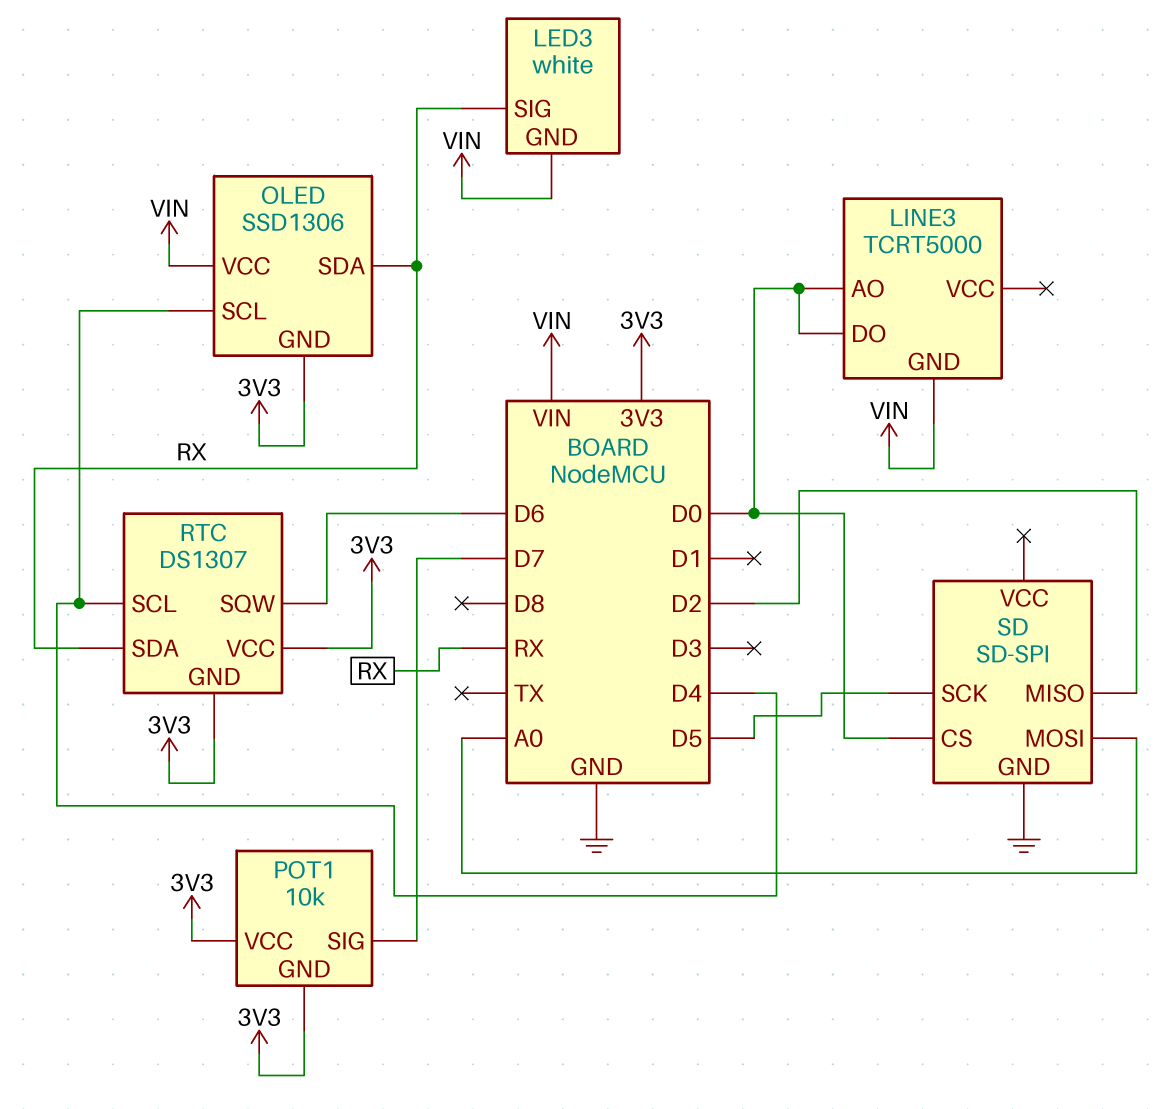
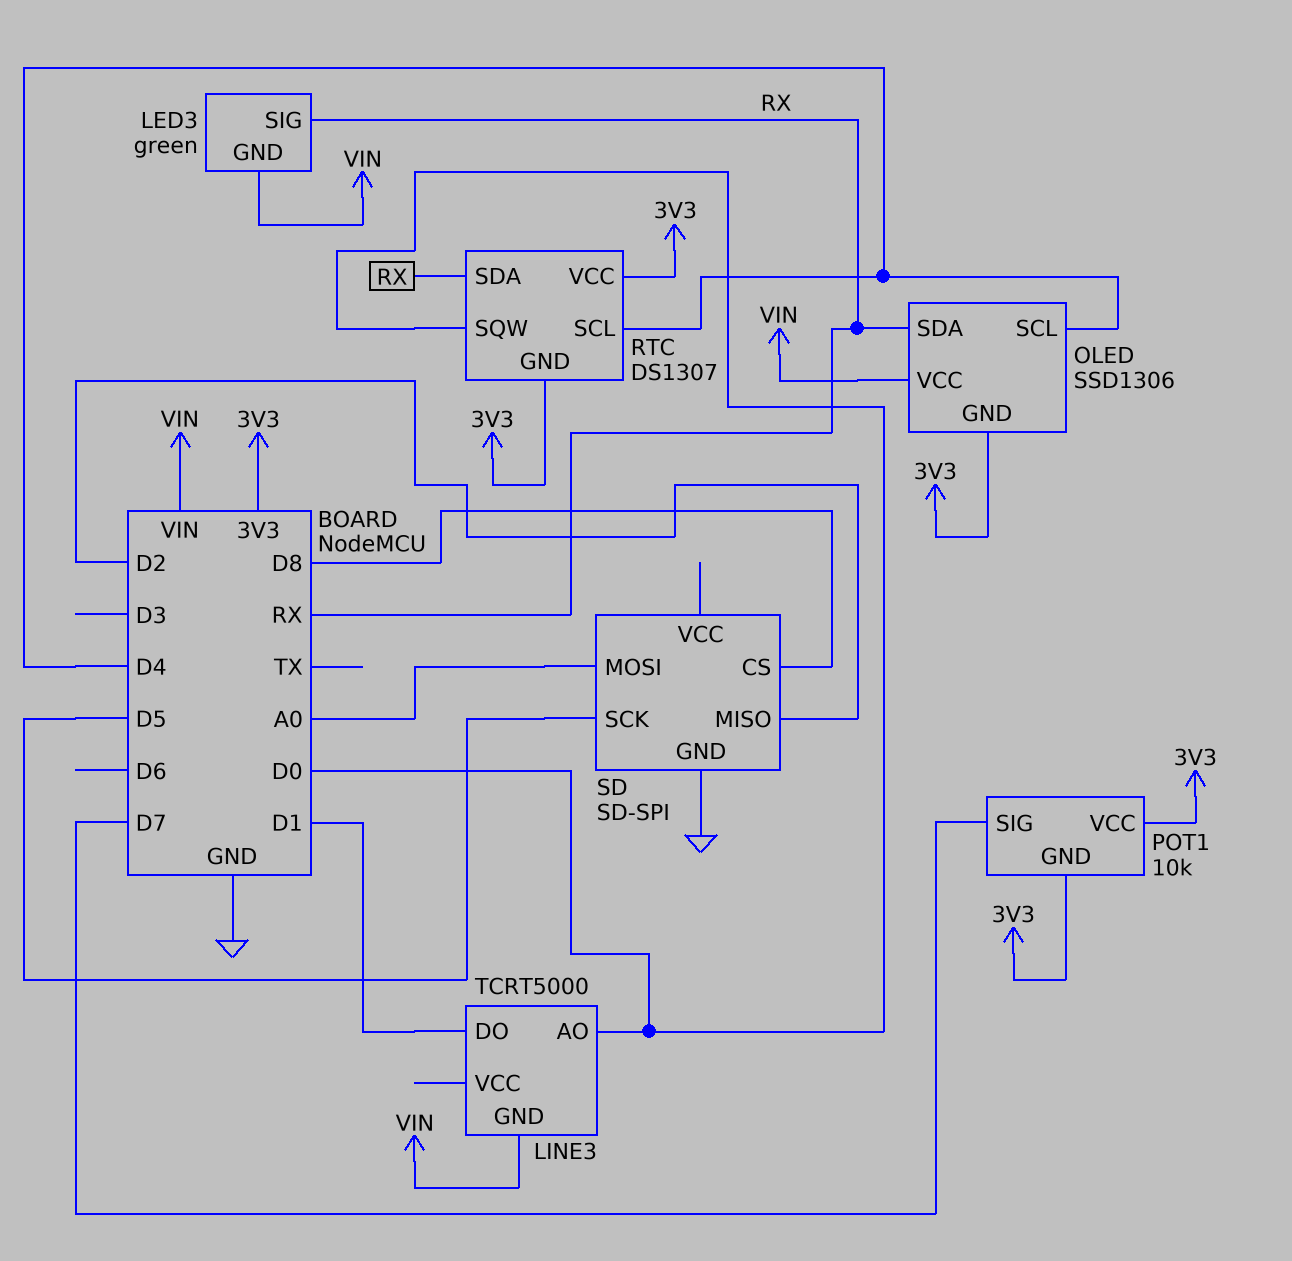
LED3: white -> green
LINE3 pin DO: D0 -> D1
RTC pin SQW: D6 -> D0
SD pin CS: D0 -> D8

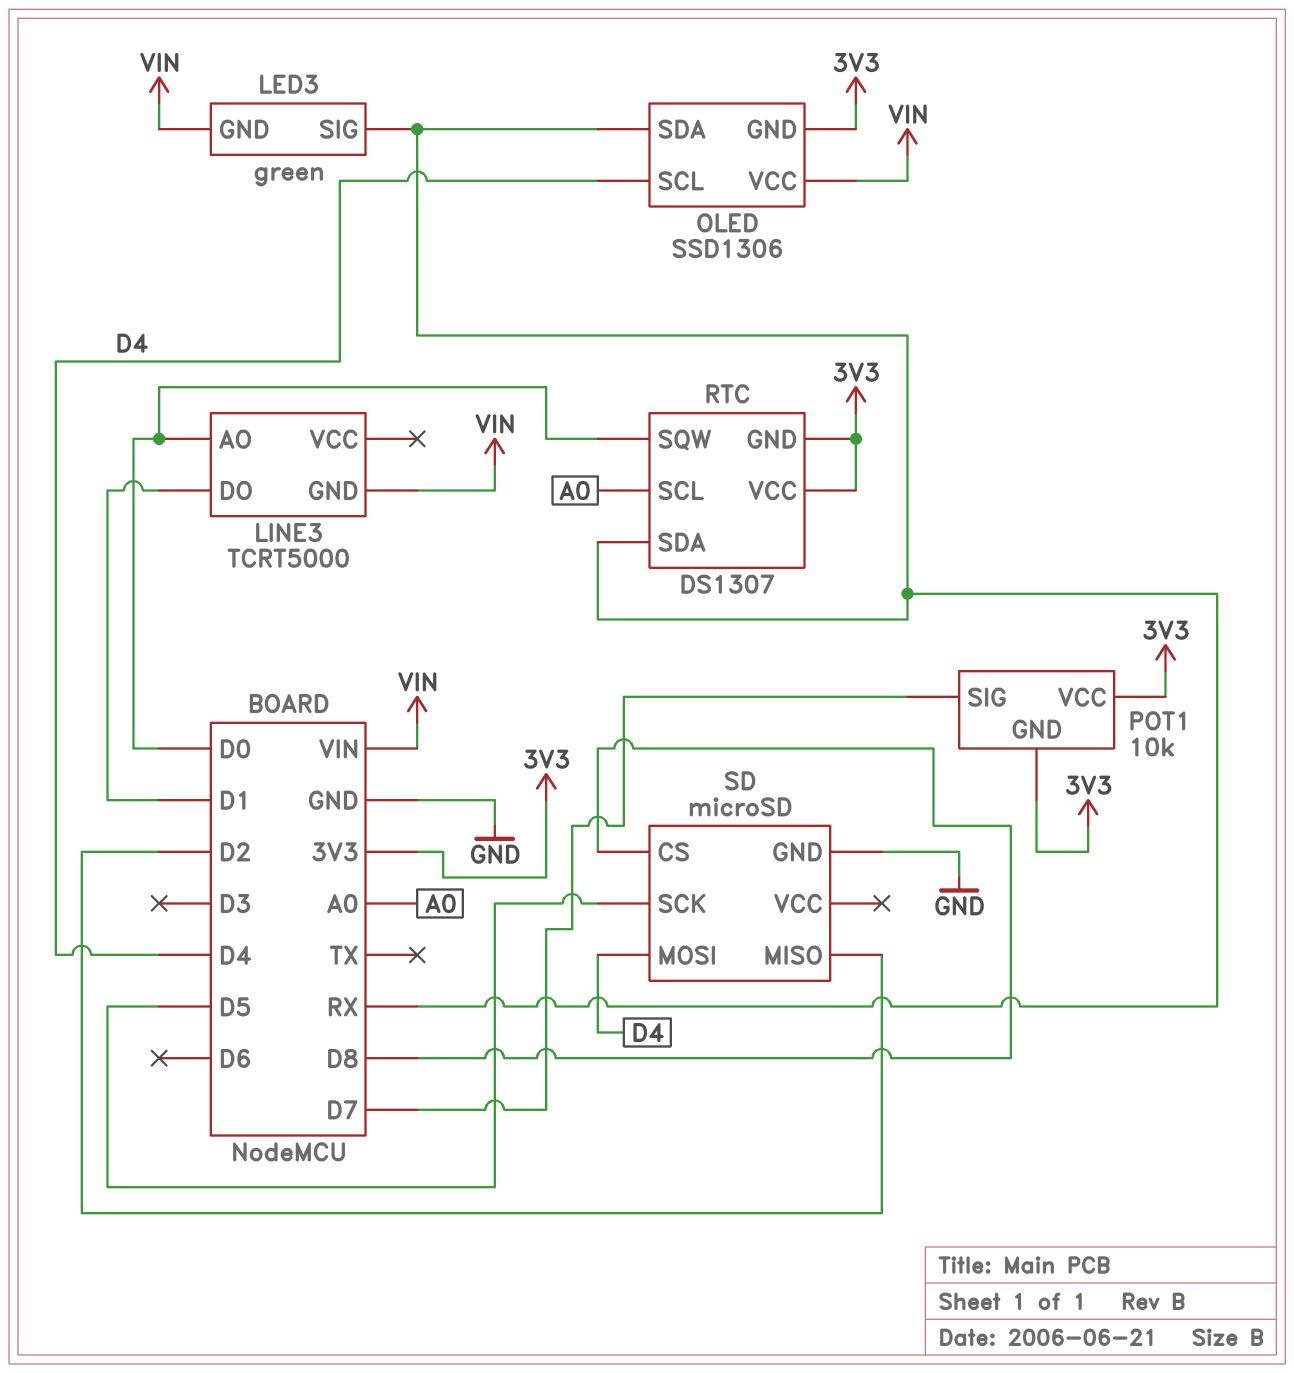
RTC pin SCL: D4 -> A0
SD: SD-SPI -> microSD
SD pin MOSI: A0 -> D4

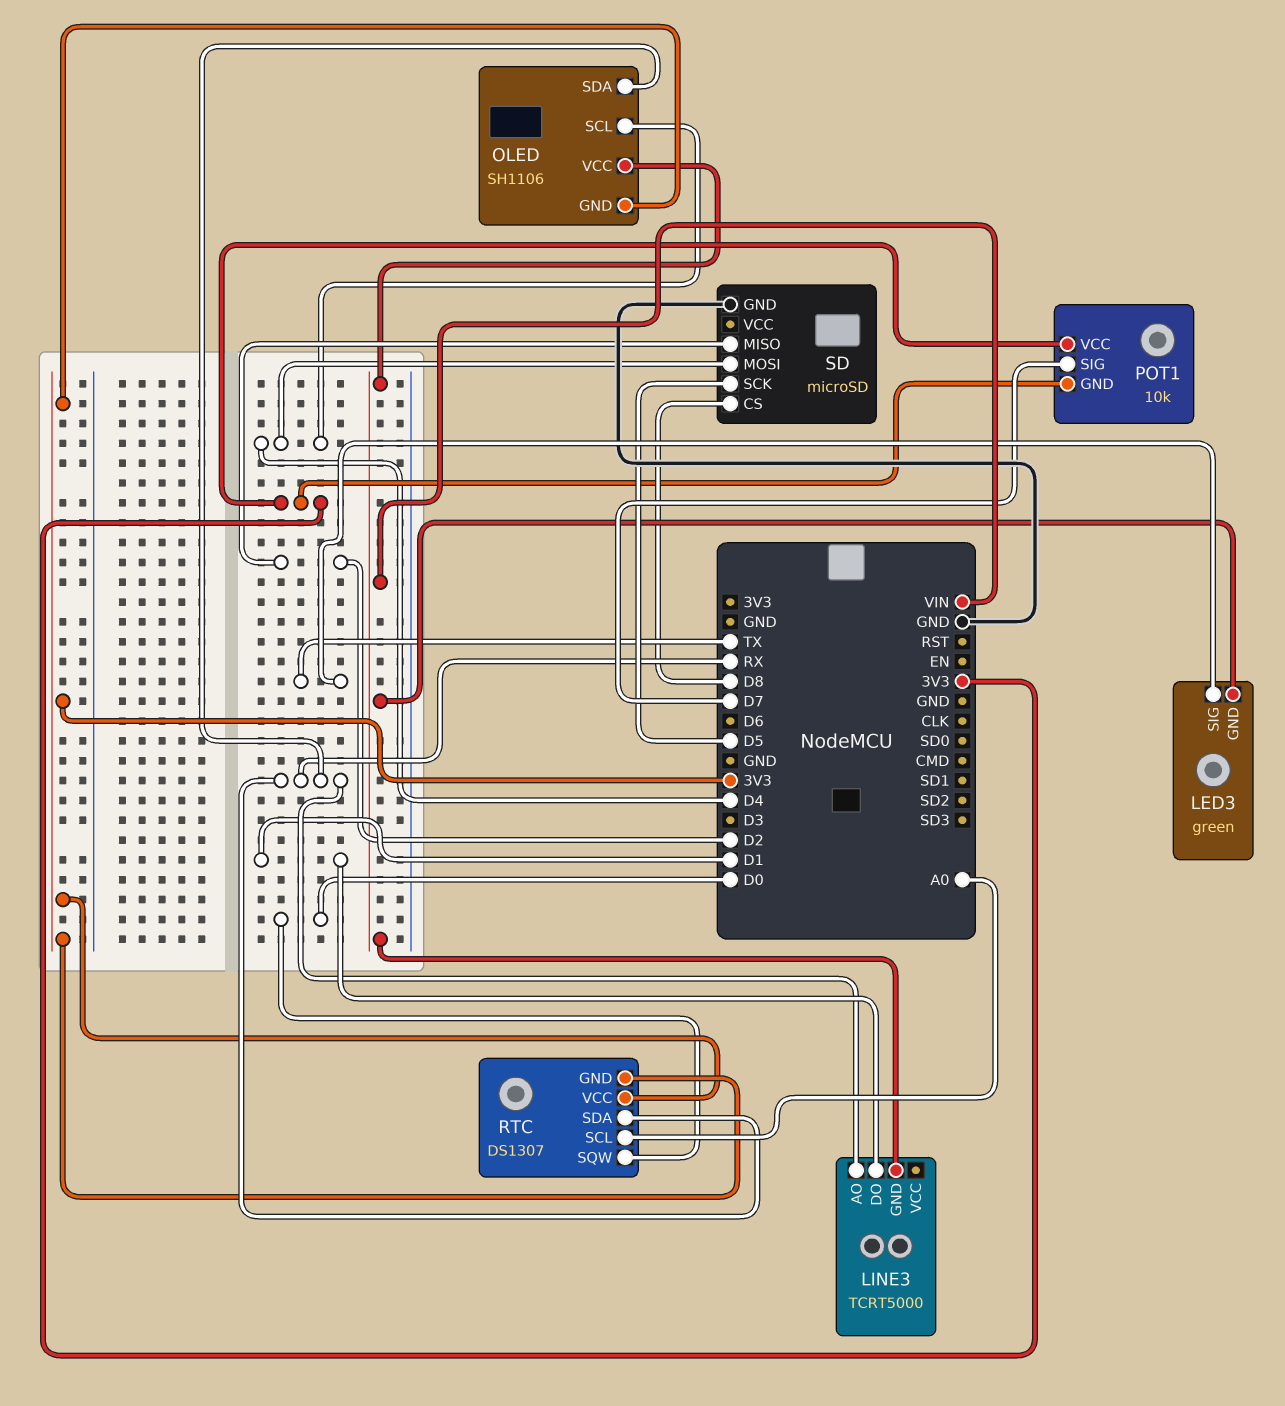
LED3 pin SIG: RX -> TX
LINE3 pin AO: D0 -> RX
OLED: SSD1306 -> SH1106

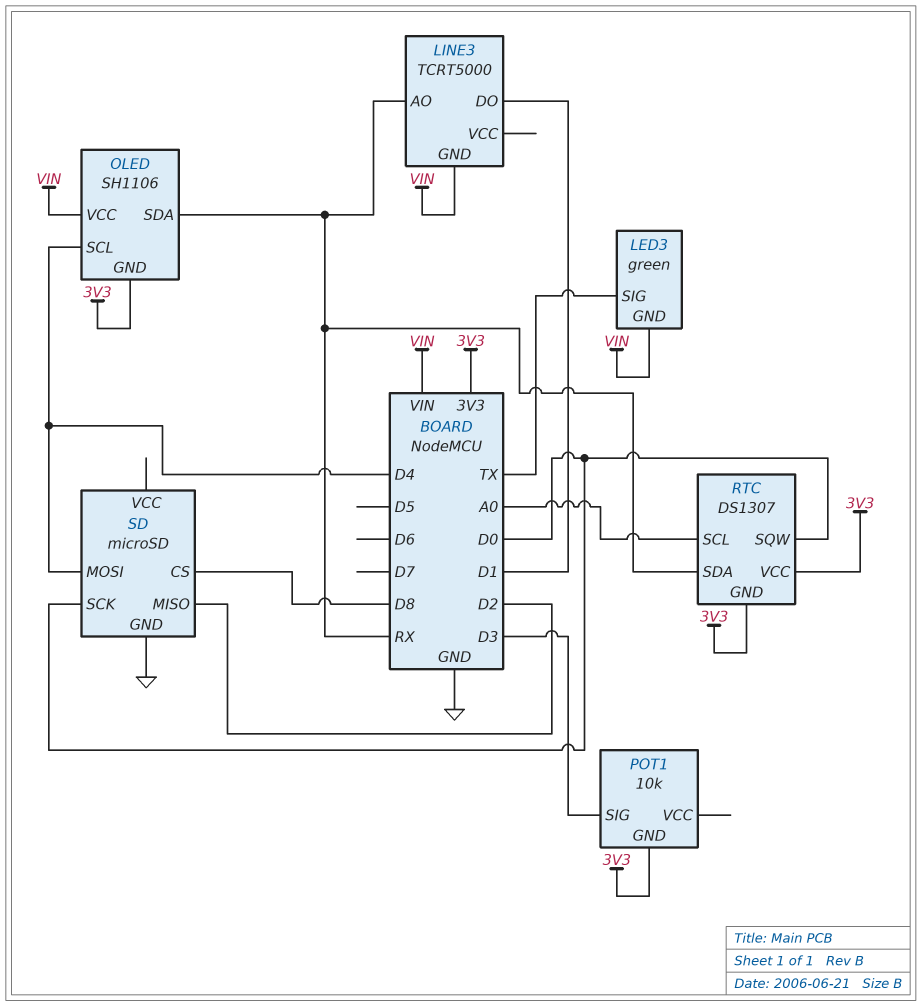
POT1 pin SIG: D7 -> D3
POT1 pin VCC: 3V3 -> none
SD pin SCK: D5 -> D0

